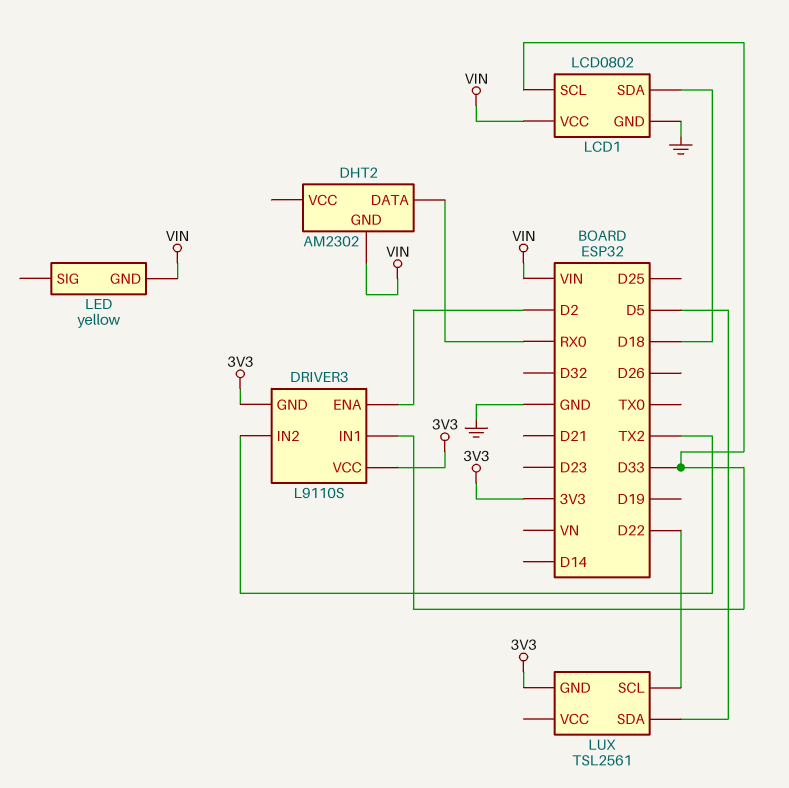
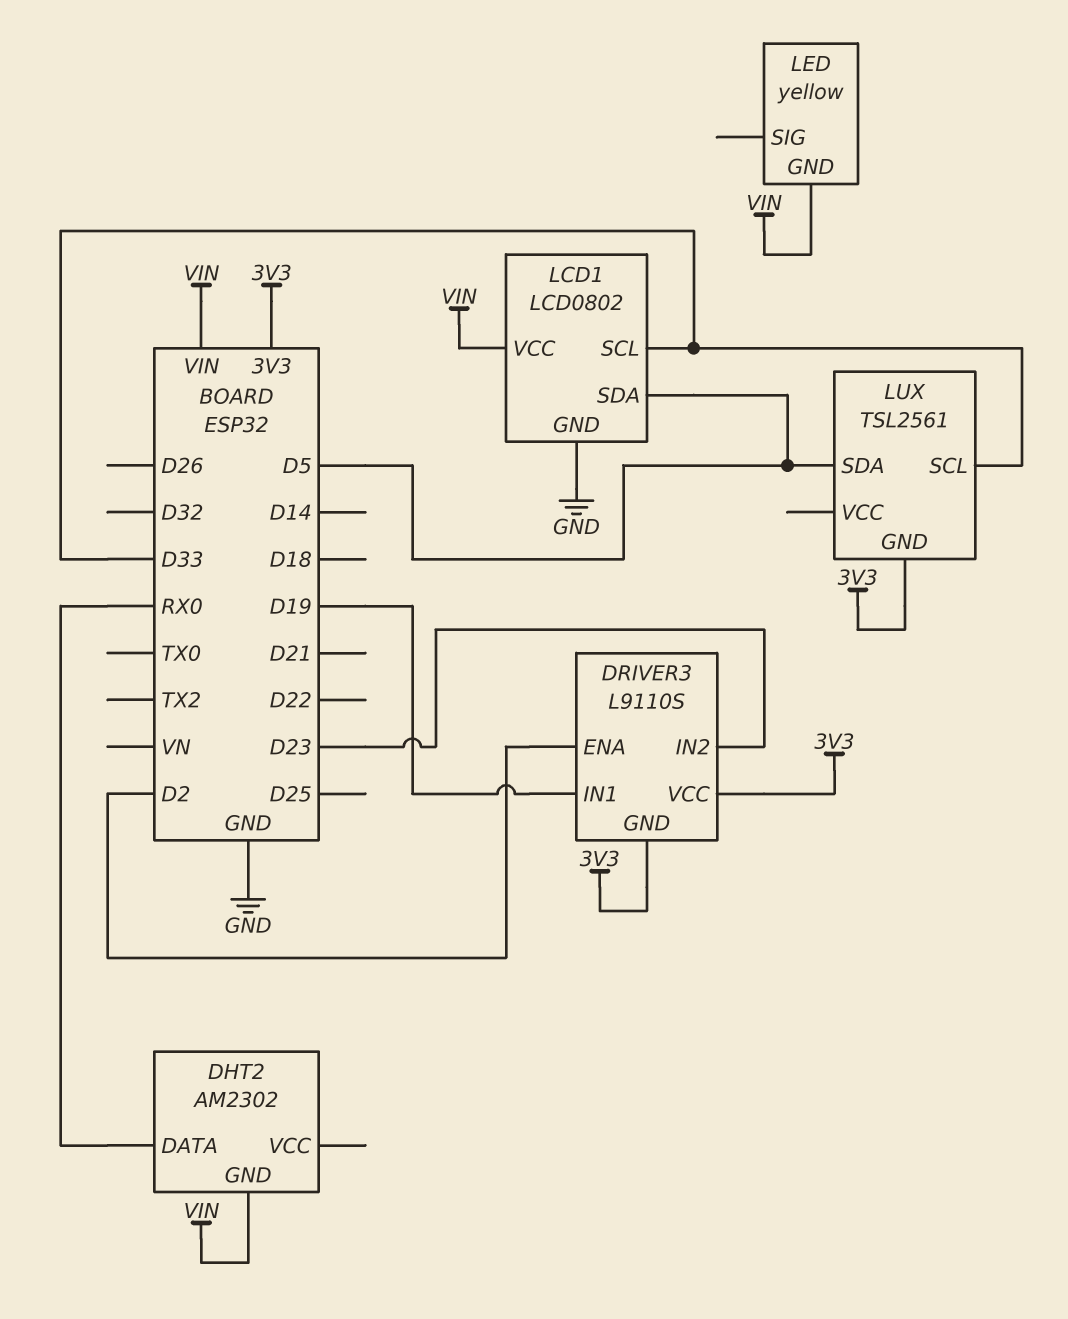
DRIVER3 pin IN1: D33 -> D19
DRIVER3 pin IN2: TX2 -> D23
LCD1 pin SDA: D18 -> D5
LUX pin SCL: D22 -> D33

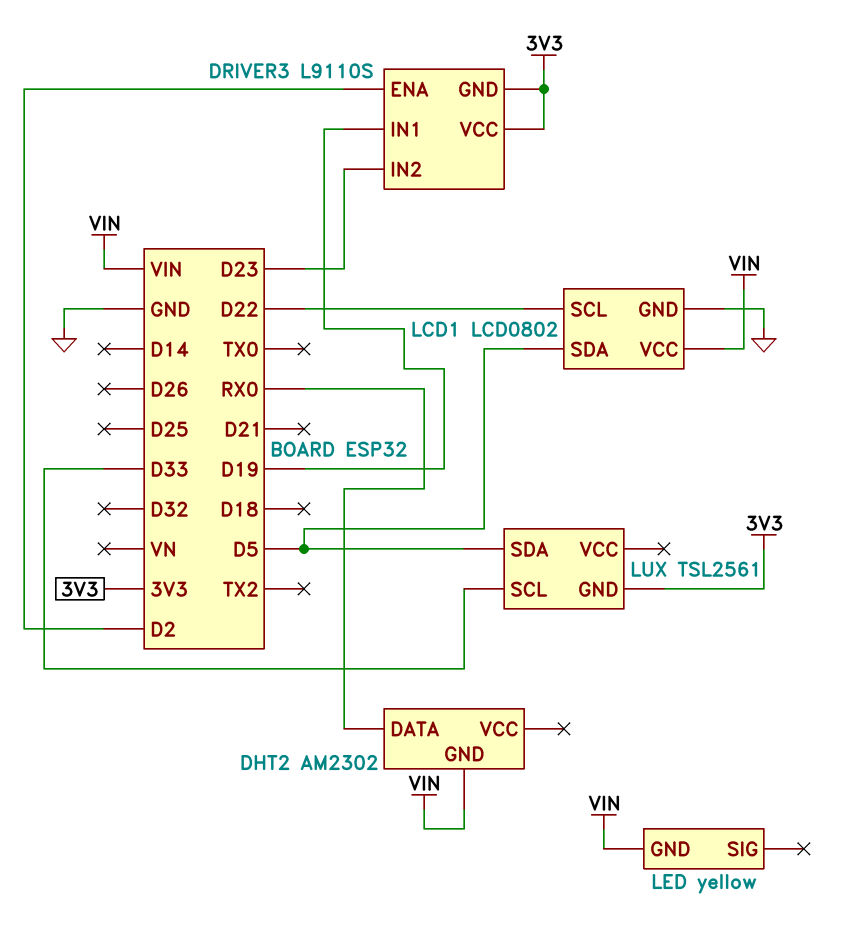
LCD1 pin SCL: D33 -> D22

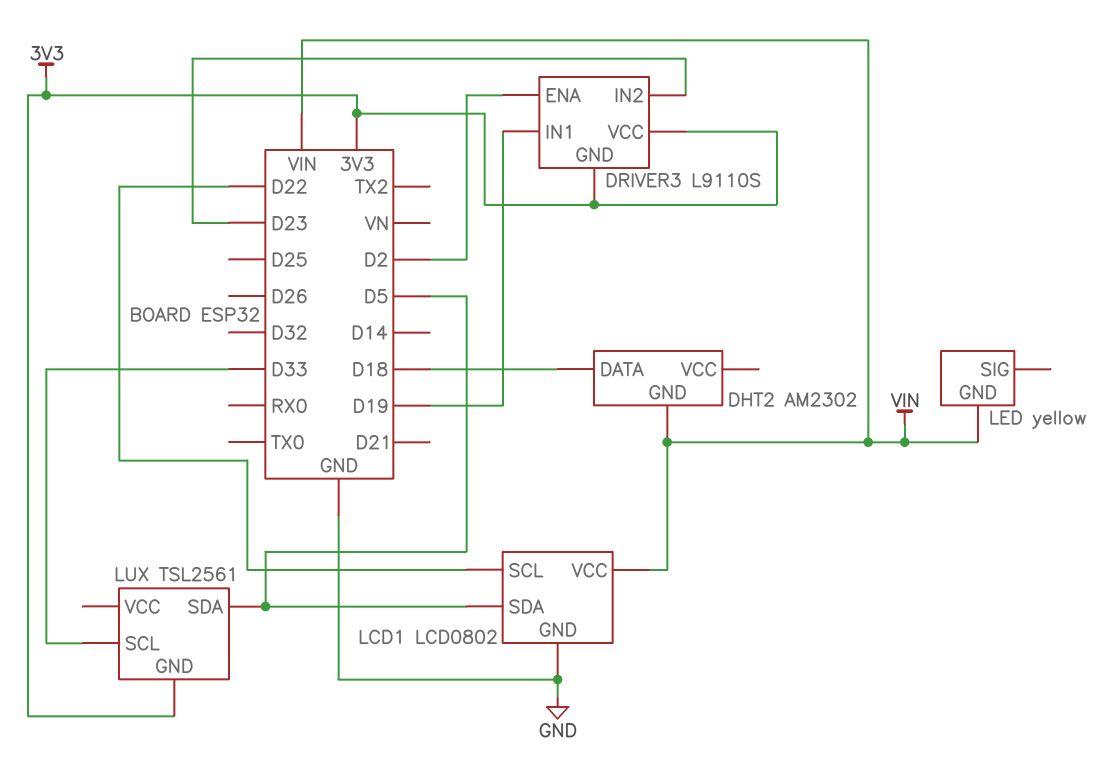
DHT2 pin DATA: RX0 -> D18

